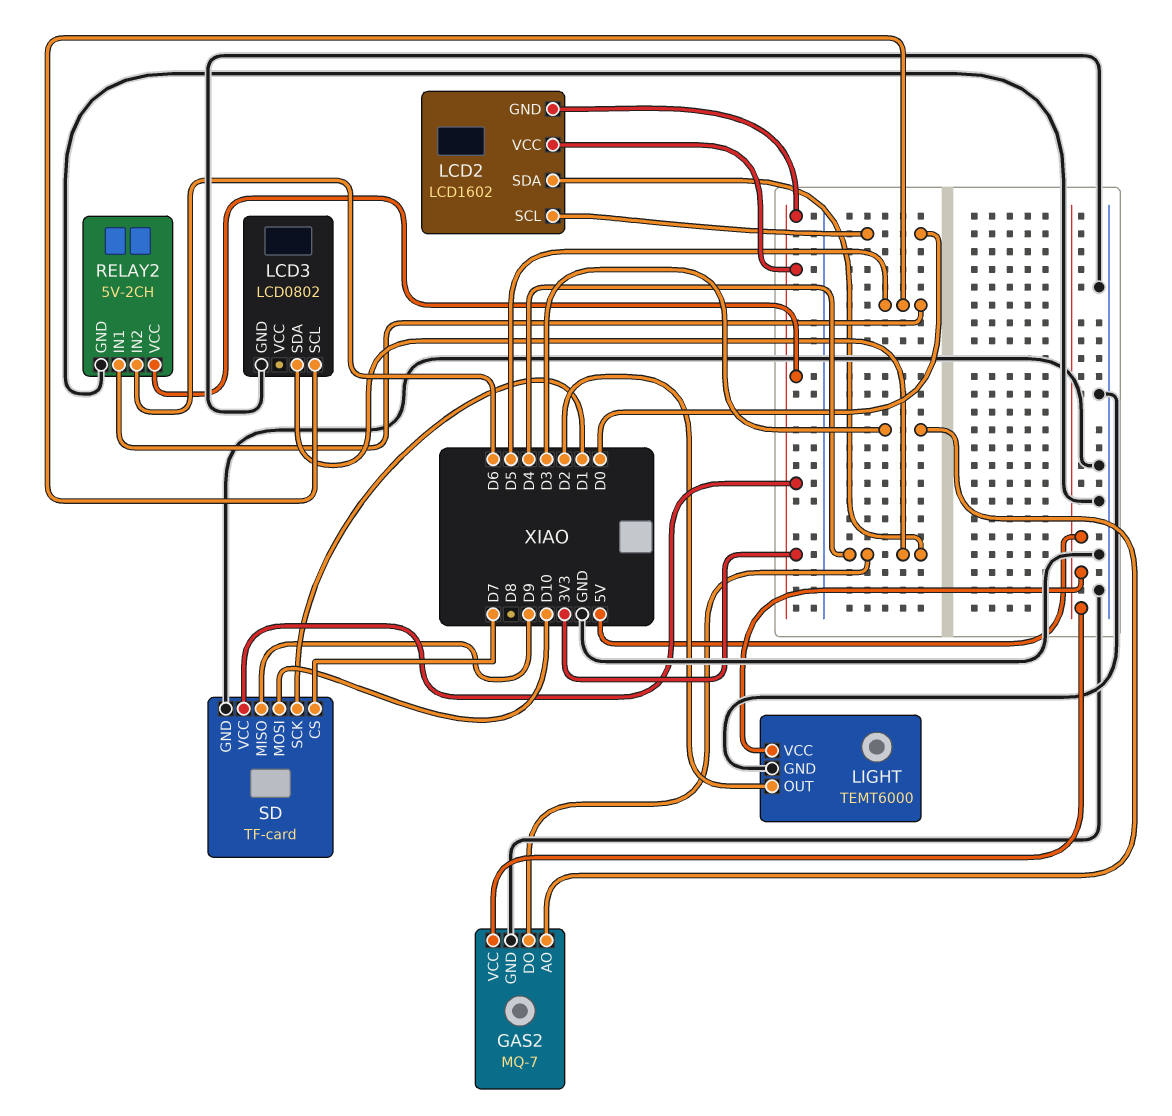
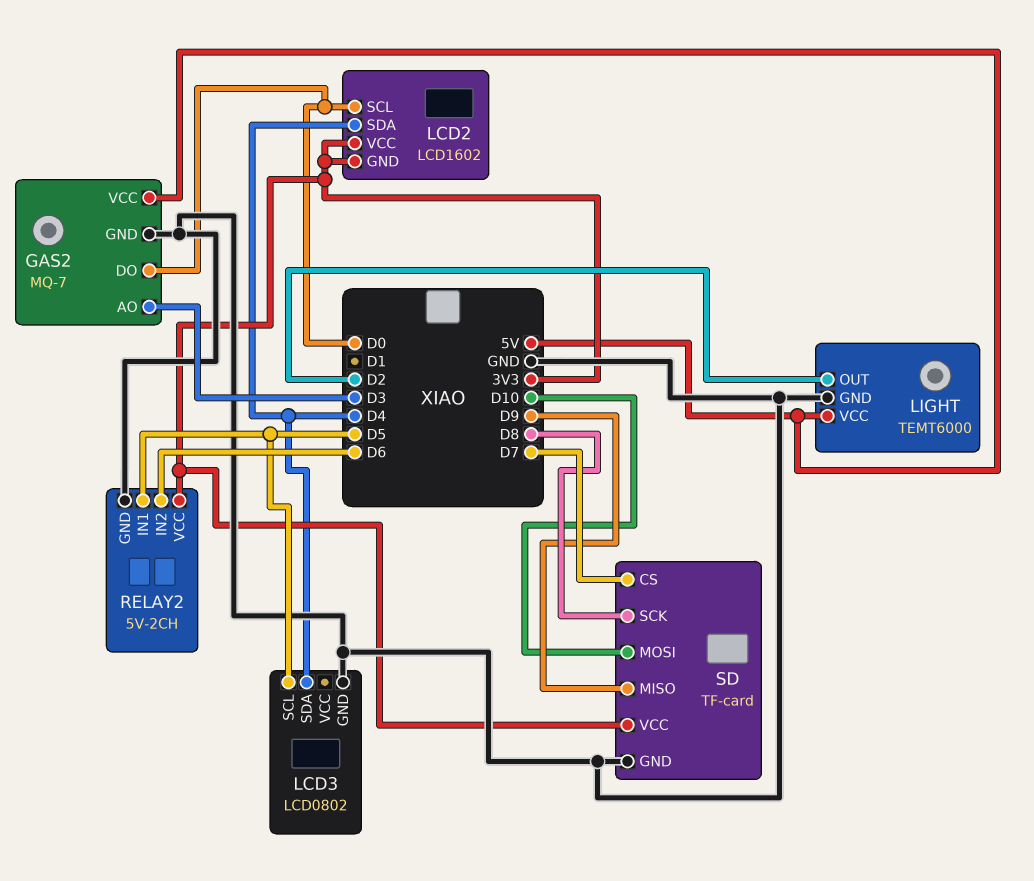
GAS2 pin DO: D4 -> D0
SD pin SCK: D1 -> D8

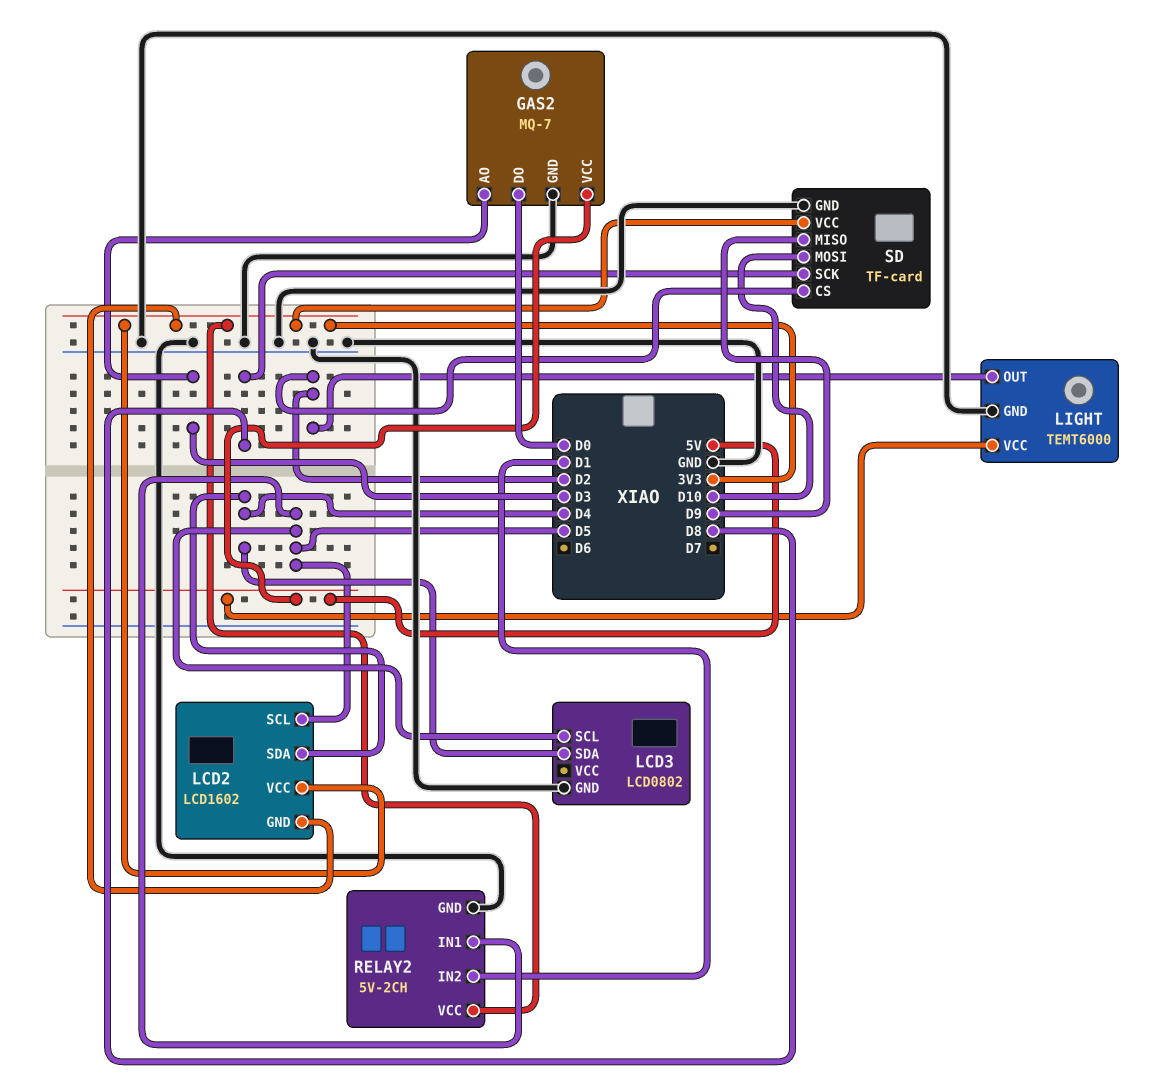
LCD2 pin SCL: D0 -> D5
RELAY2 pin IN2: D6 -> D1
SD pin CS: D7 -> D2

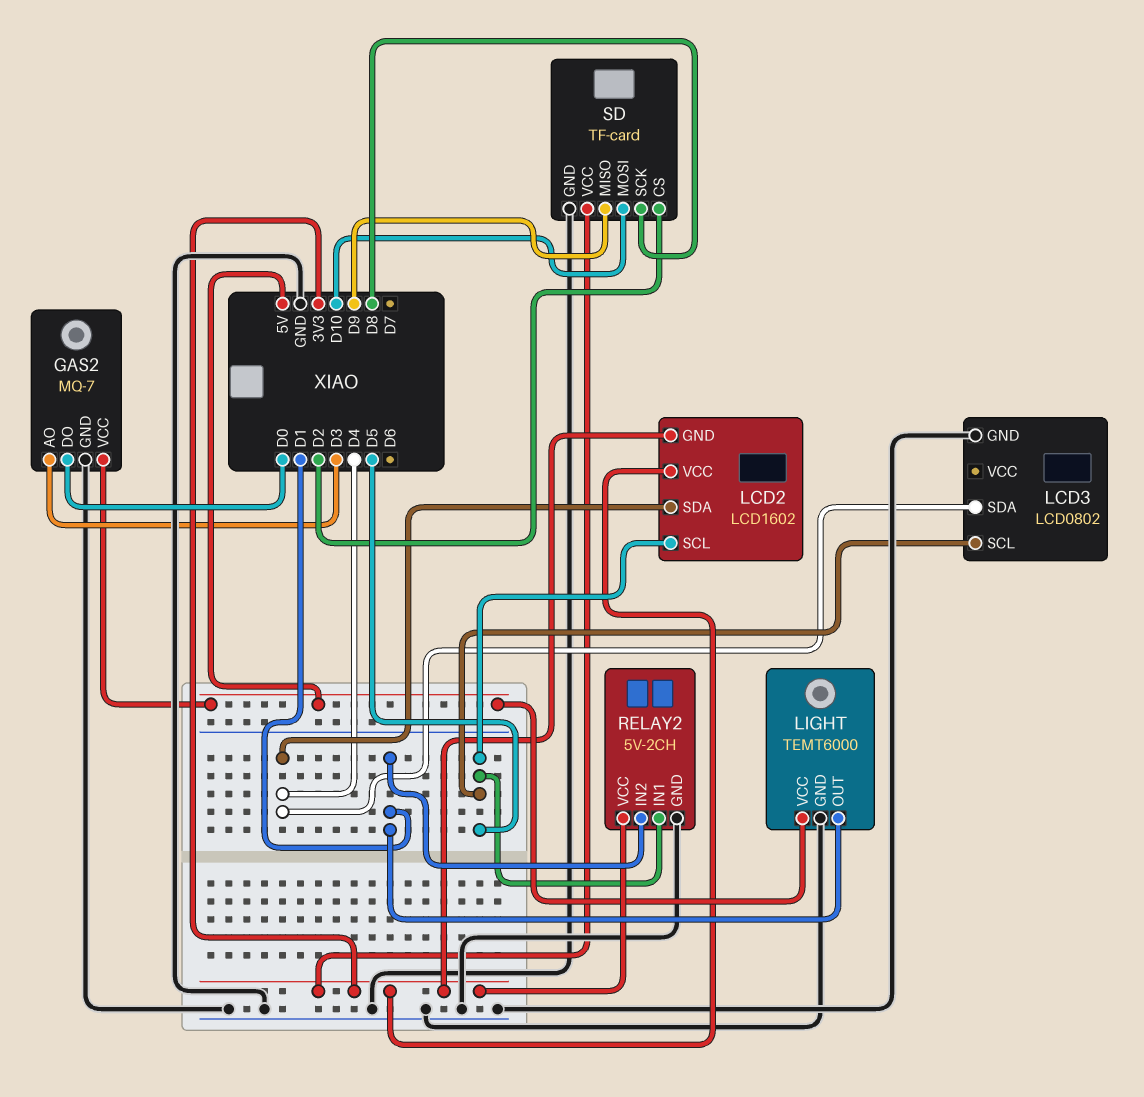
LIGHT pin OUT: D2 -> D1

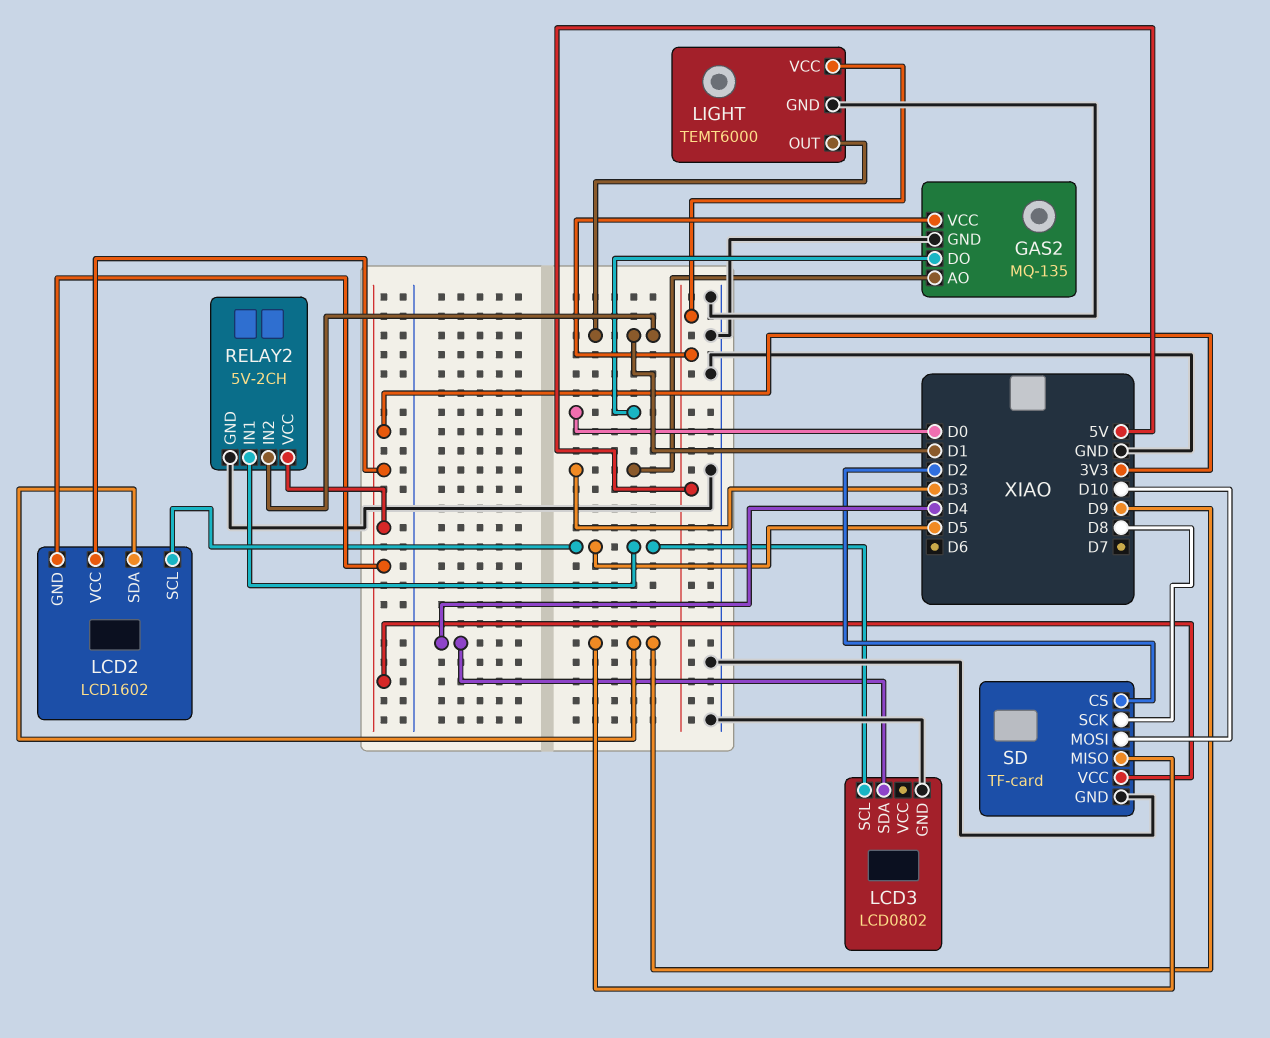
GAS2: MQ-7 -> MQ-135
LCD2 pin SDA: D4 -> D9

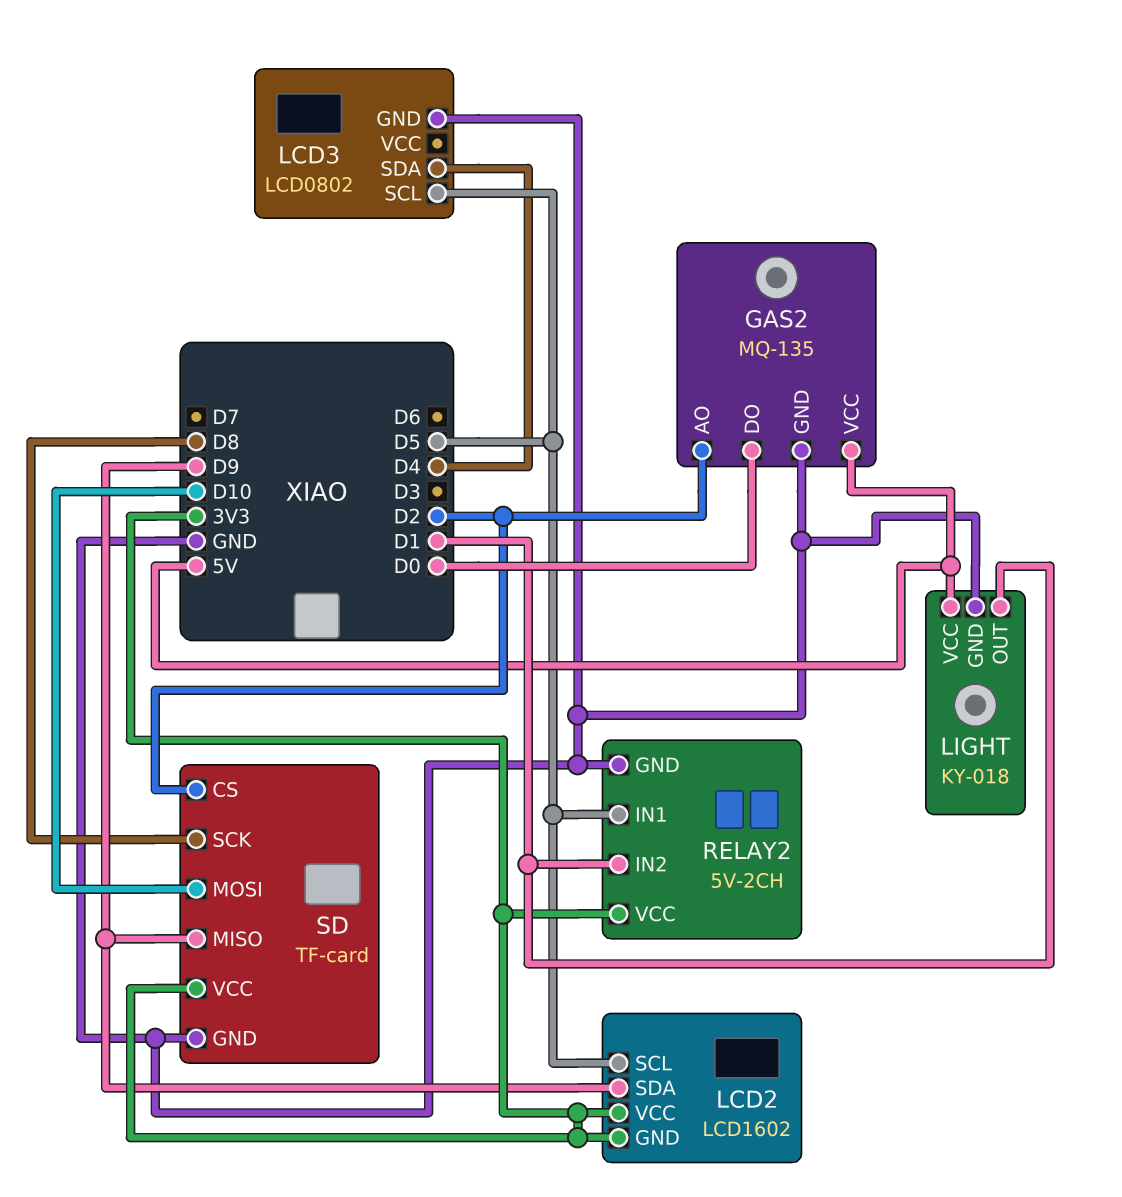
GAS2 pin AO: D3 -> D2
LIGHT: TEMT6000 -> KY-018

